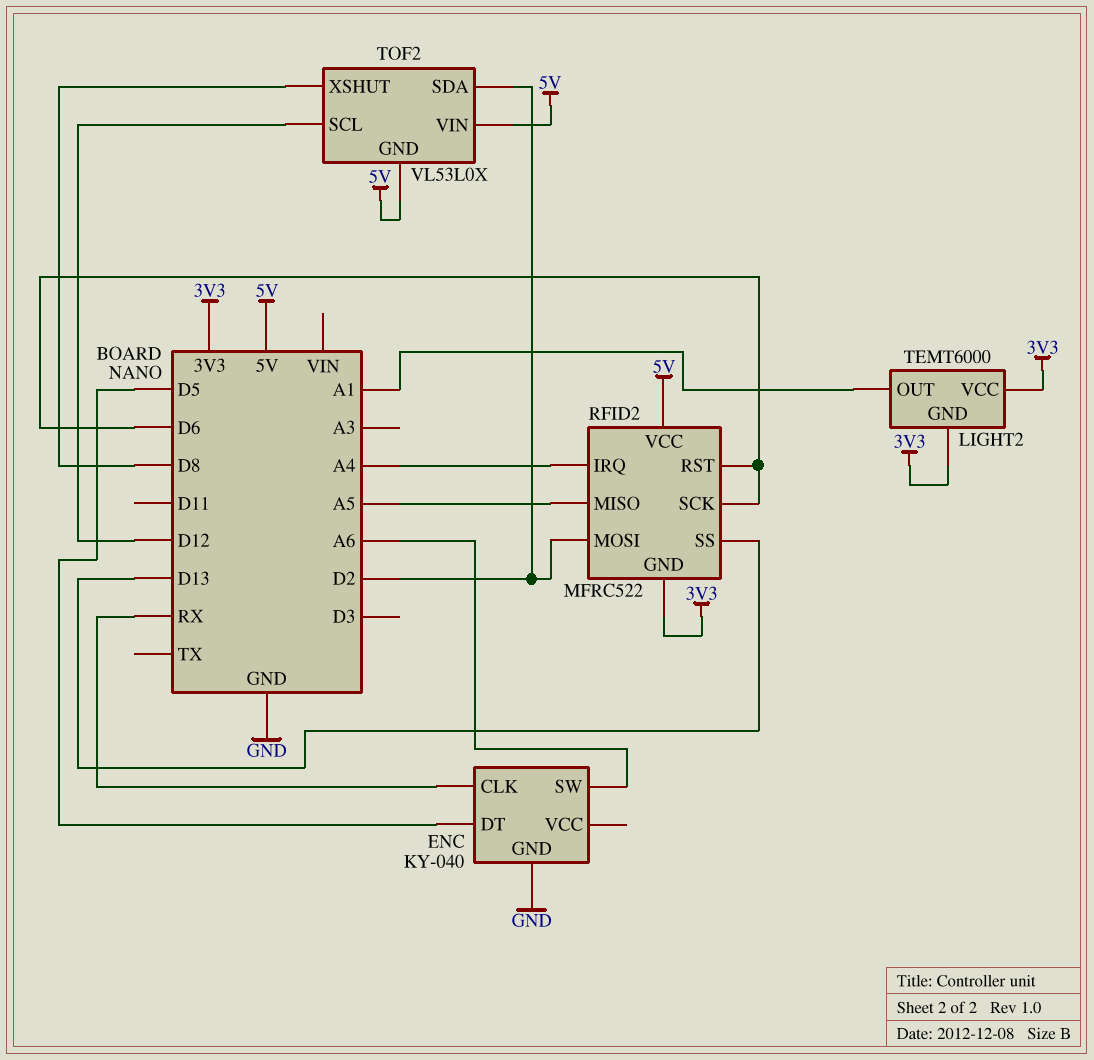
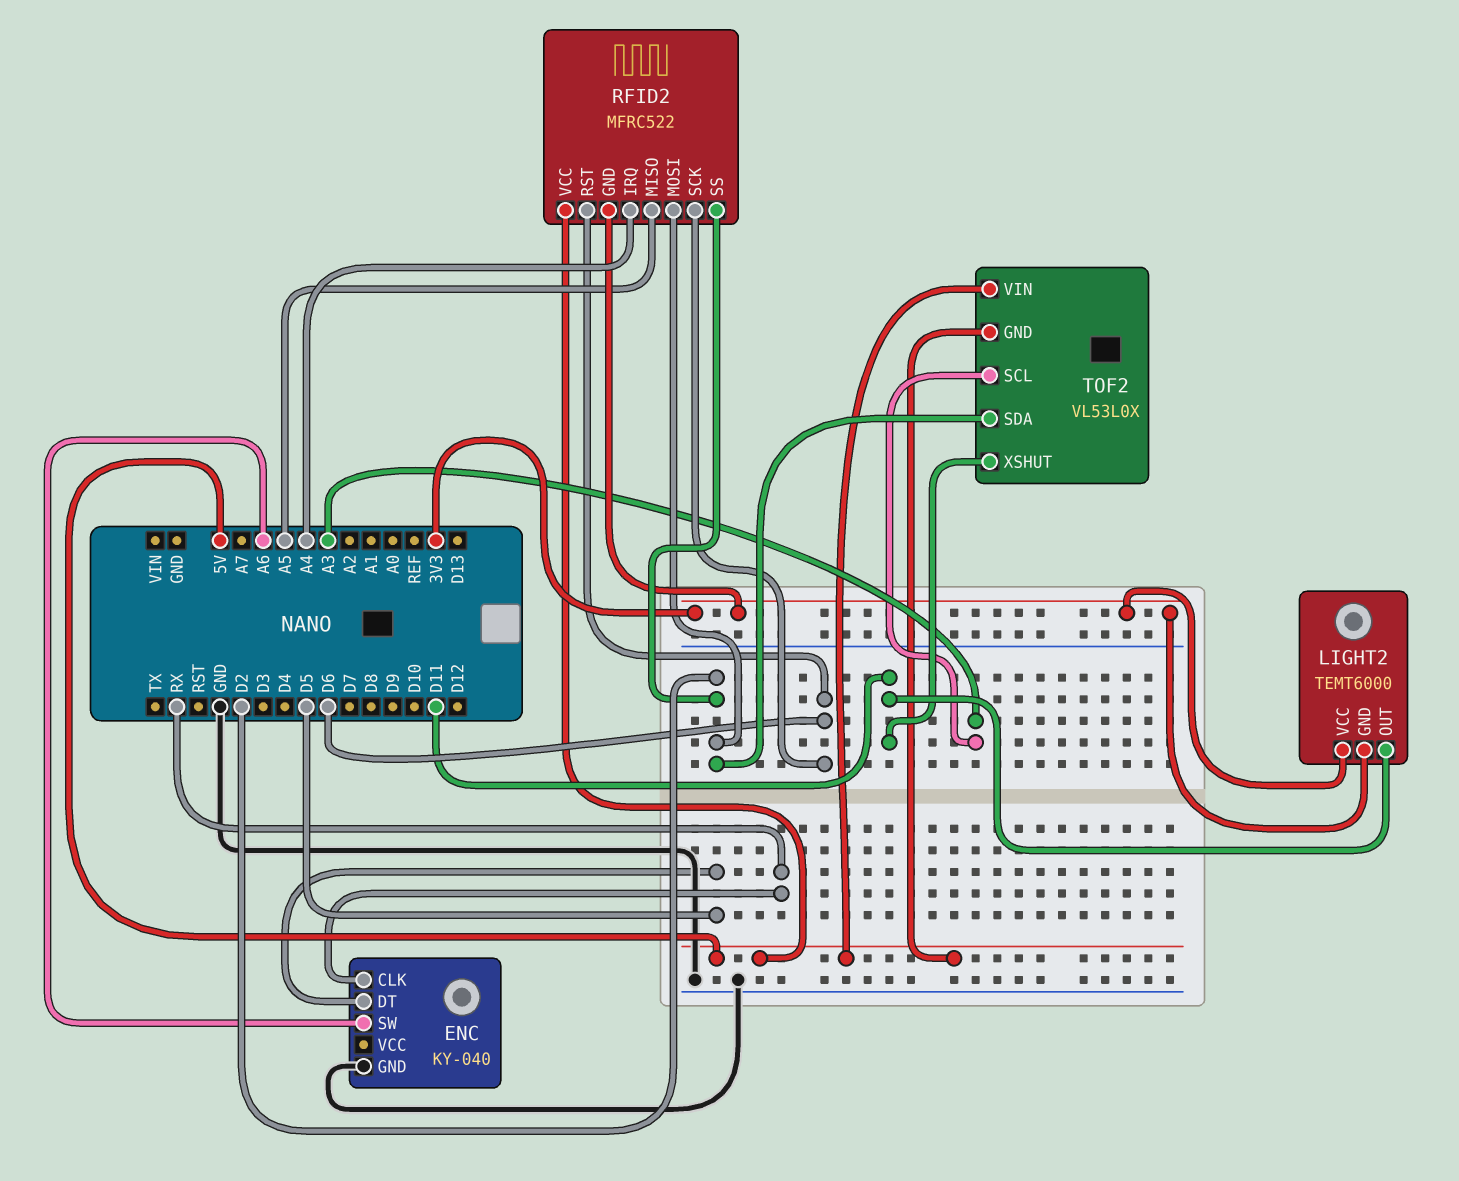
LIGHT2 pin OUT: A1 -> D11
RFID2 pin SS: D13 -> D2
TOF2 pin SCL: D12 -> A3
TOF2 pin XSHUT: D8 -> D11

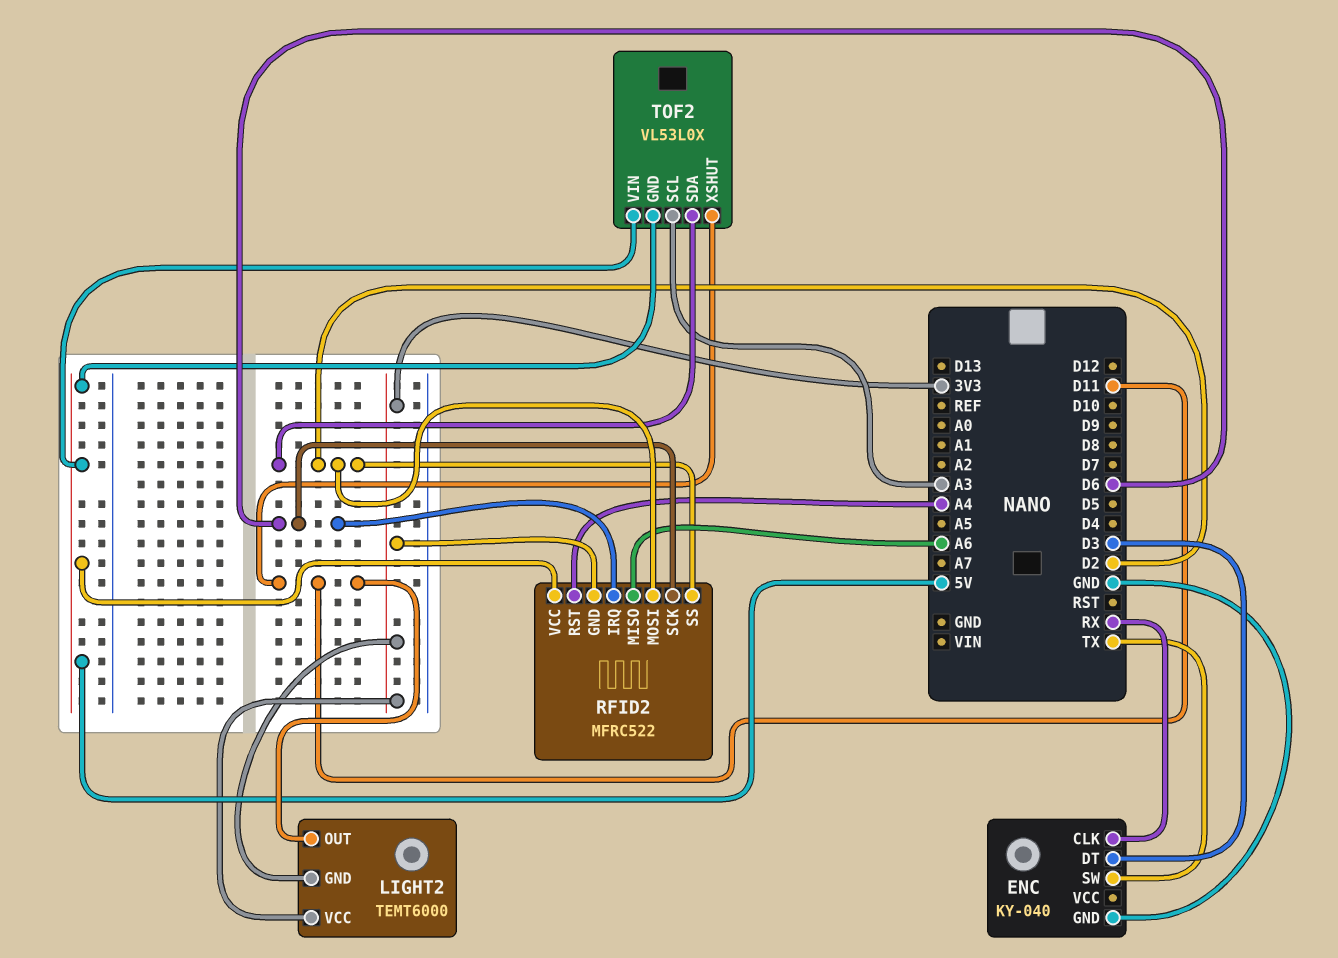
ENC pin DT: D5 -> D3
ENC pin SW: A6 -> TX
RFID2 pin IRQ: A4 -> D6
RFID2 pin MISO: A5 -> A6
RFID2 pin RST: D6 -> A4

